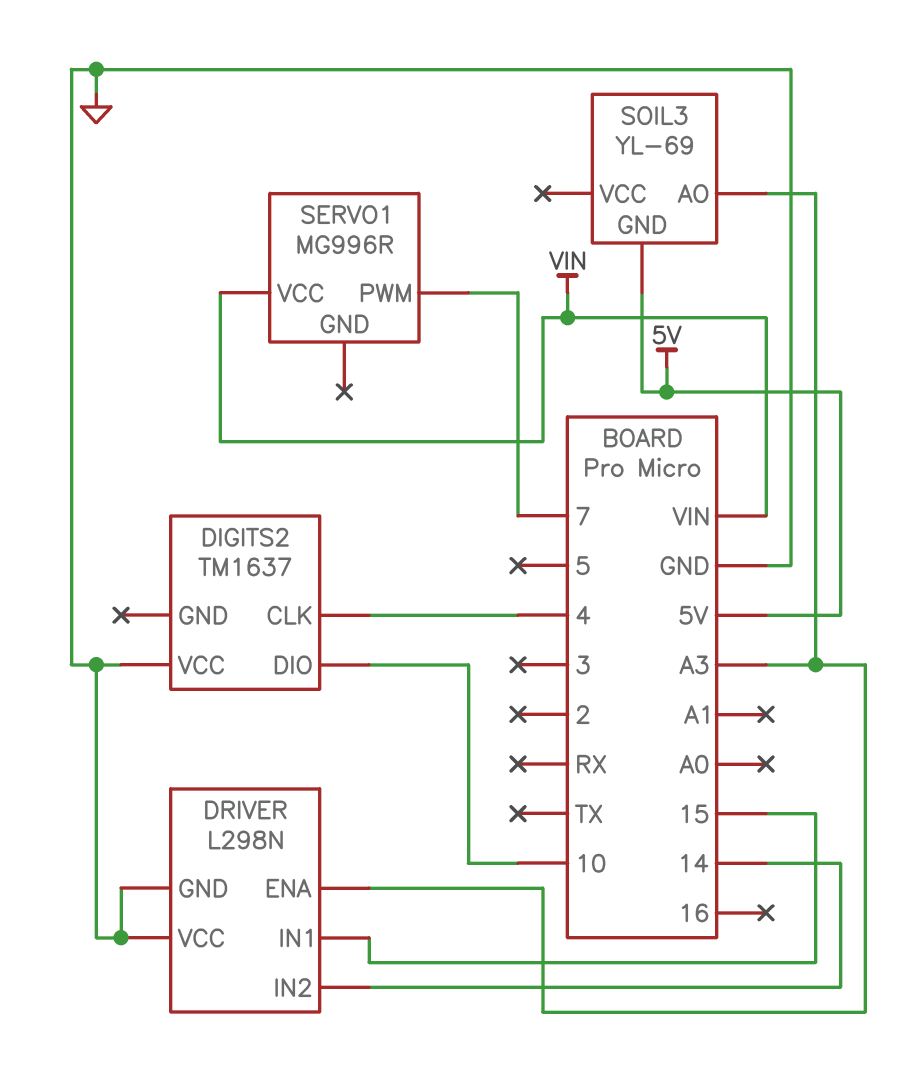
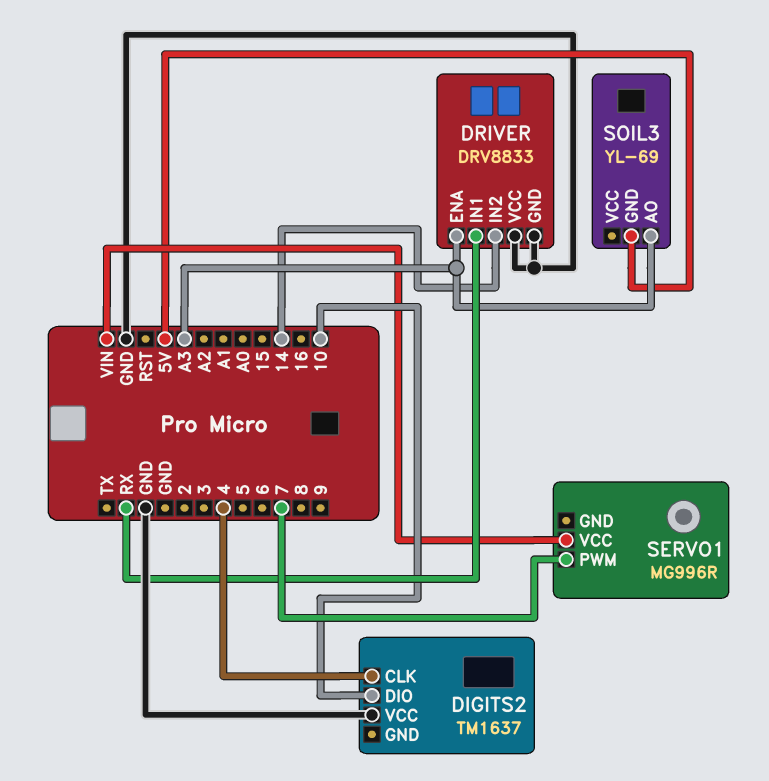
DRIVER: L298N -> DRV8833
DRIVER pin IN1: 15 -> RX

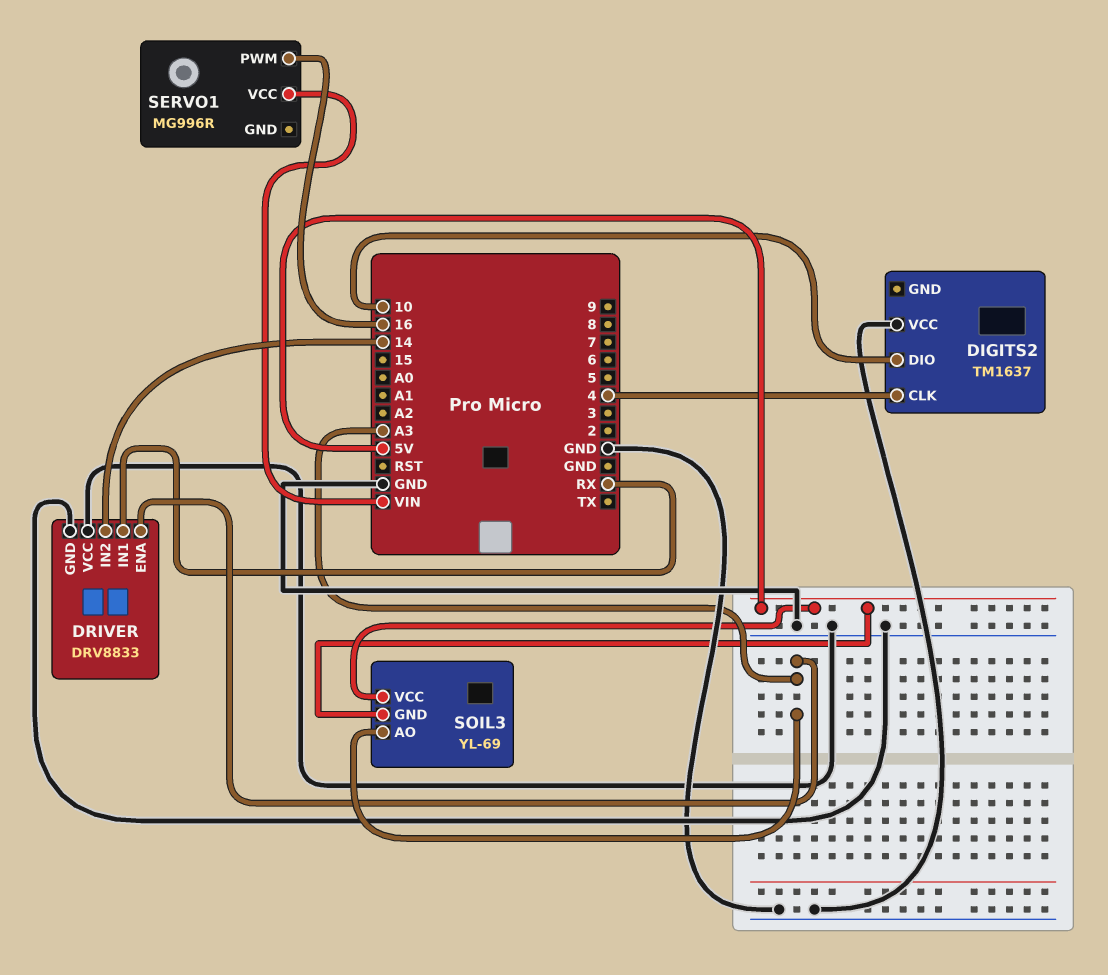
SERVO1 pin PWM: 7 -> 16
SOIL3 pin VCC: none -> 5V

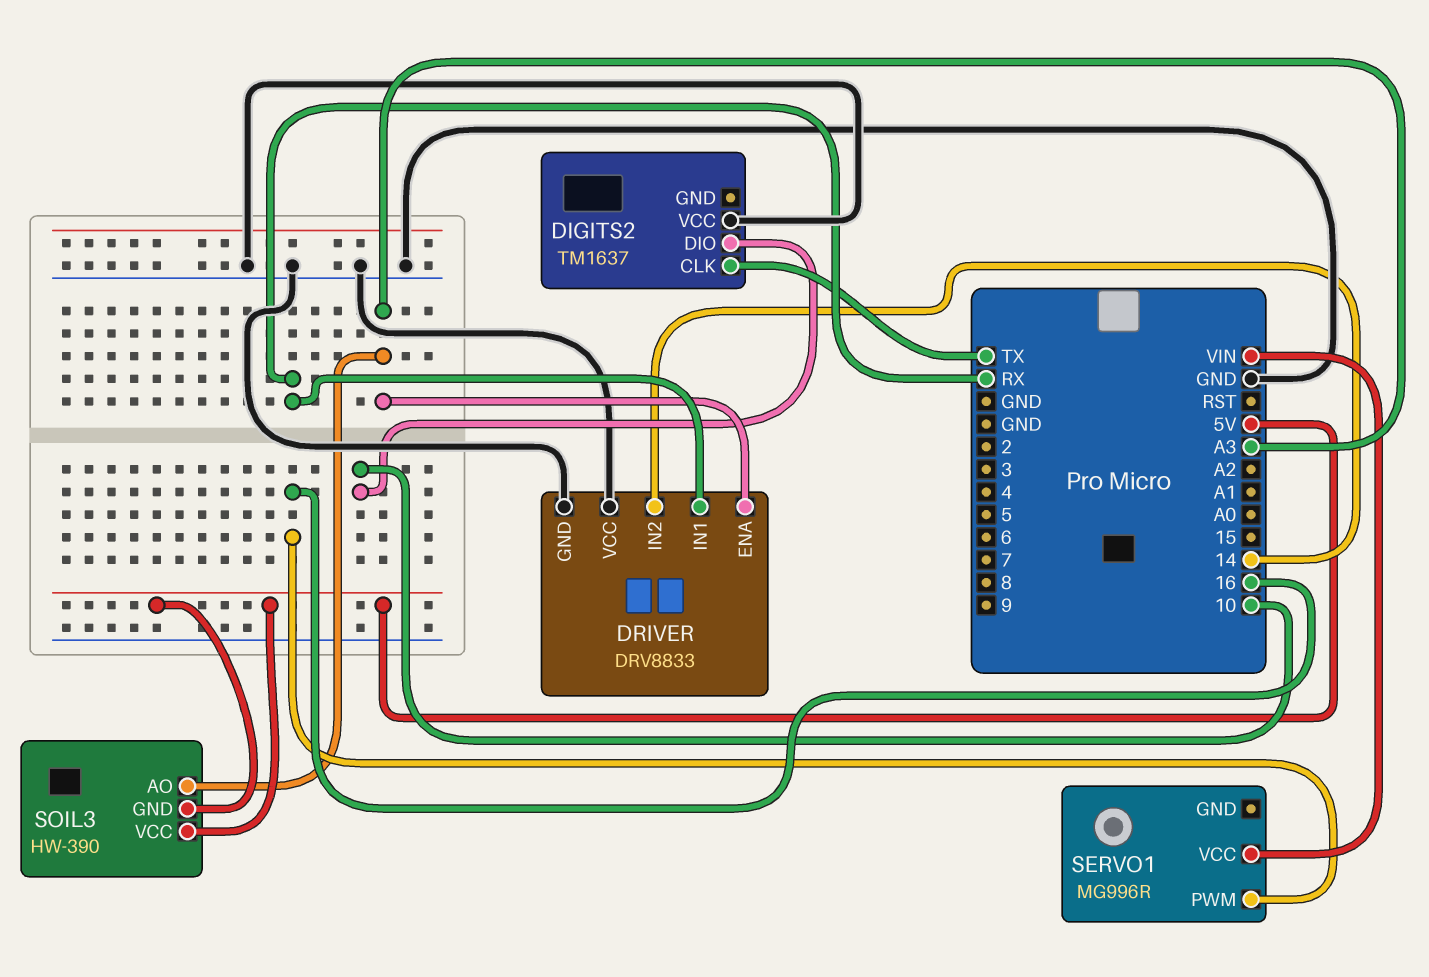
DIGITS2 pin CLK: 4 -> TX
SOIL3: YL-69 -> HW-390

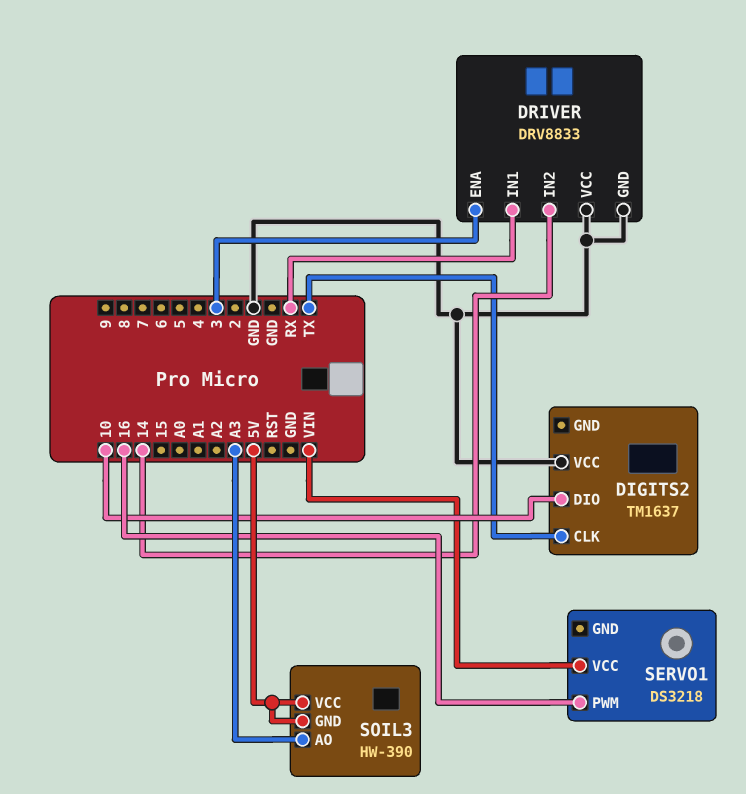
DRIVER pin ENA: A3 -> 3
SERVO1: MG996R -> DS3218

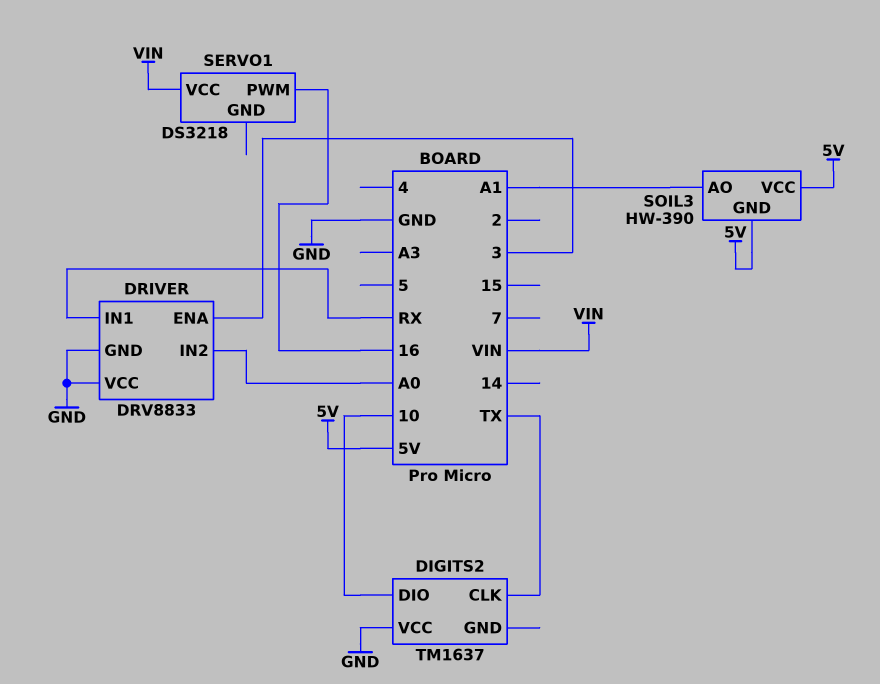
DRIVER pin IN2: 14 -> A0
SOIL3 pin AO: A3 -> A1

